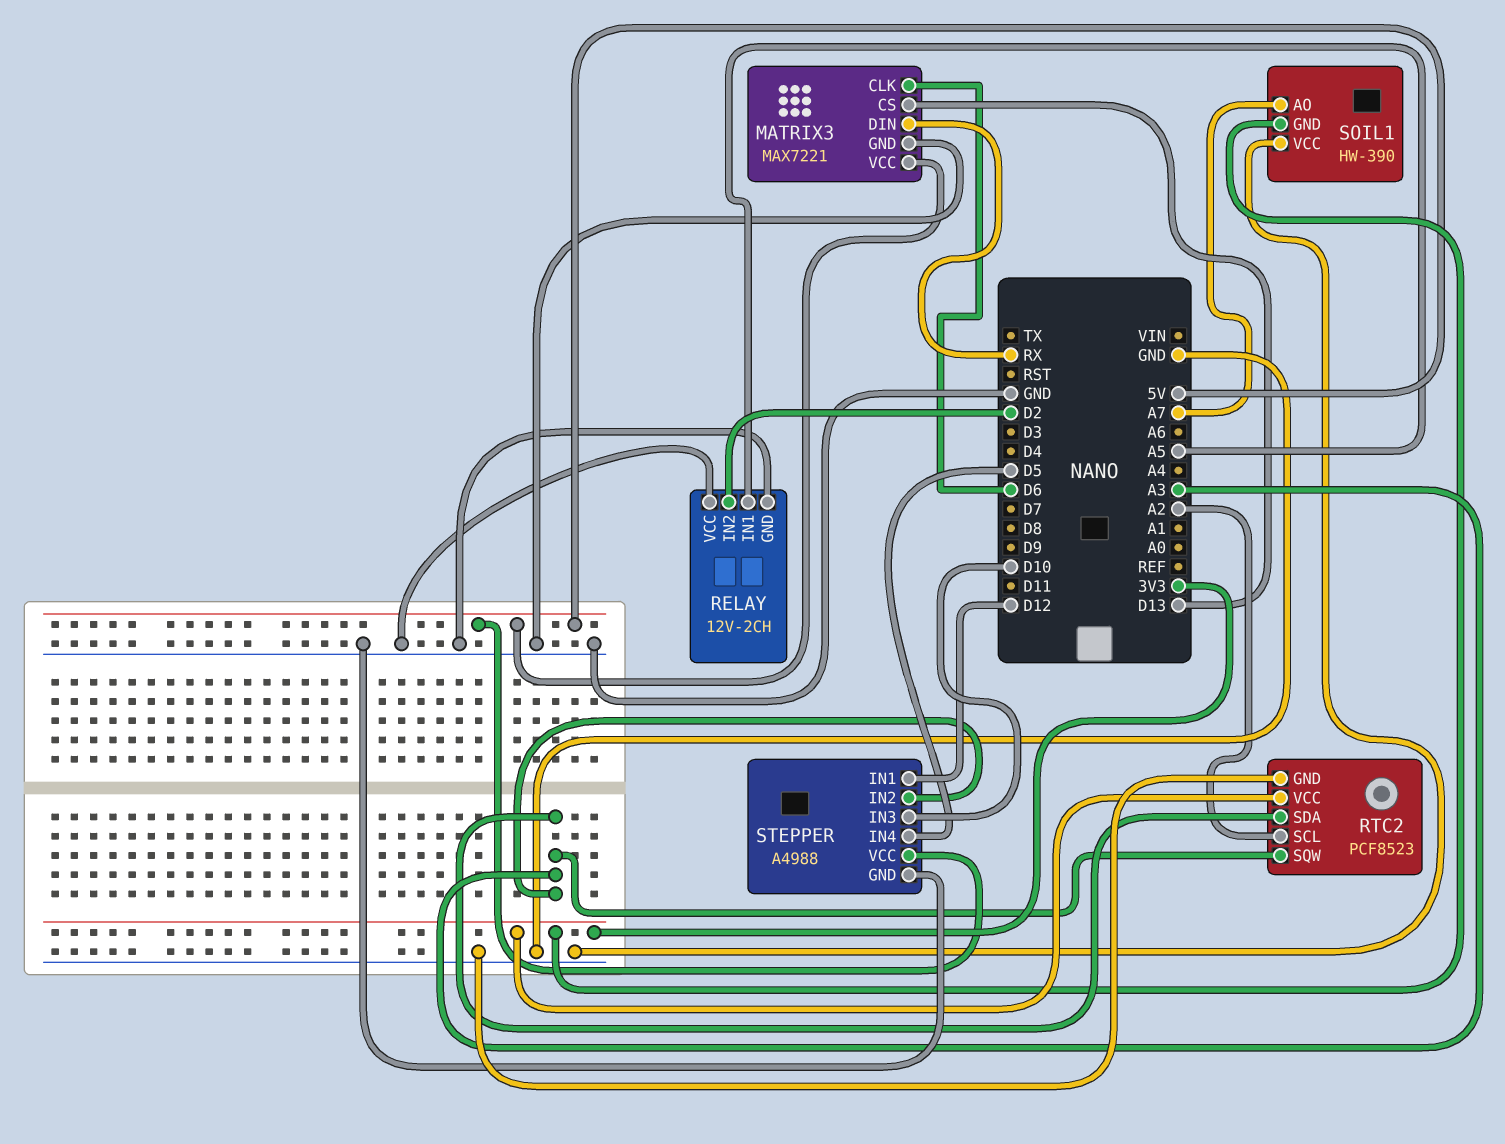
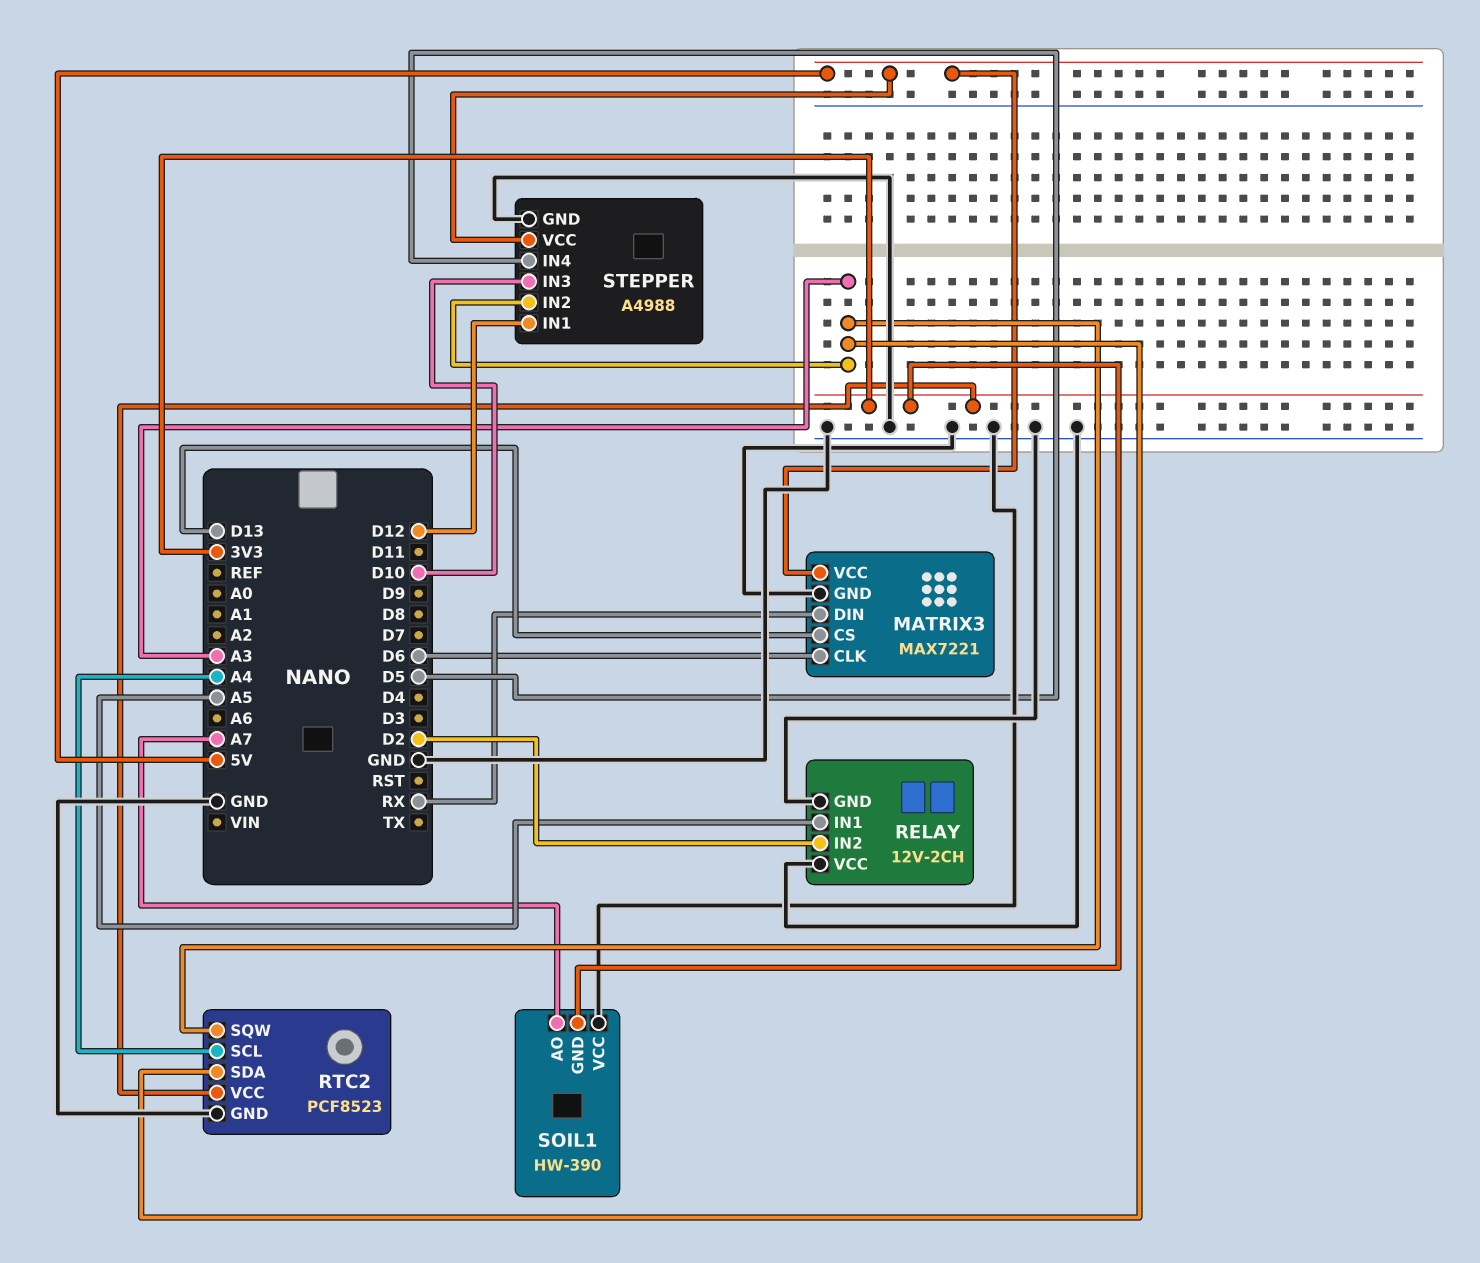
RTC2 pin SCL: A2 -> A4

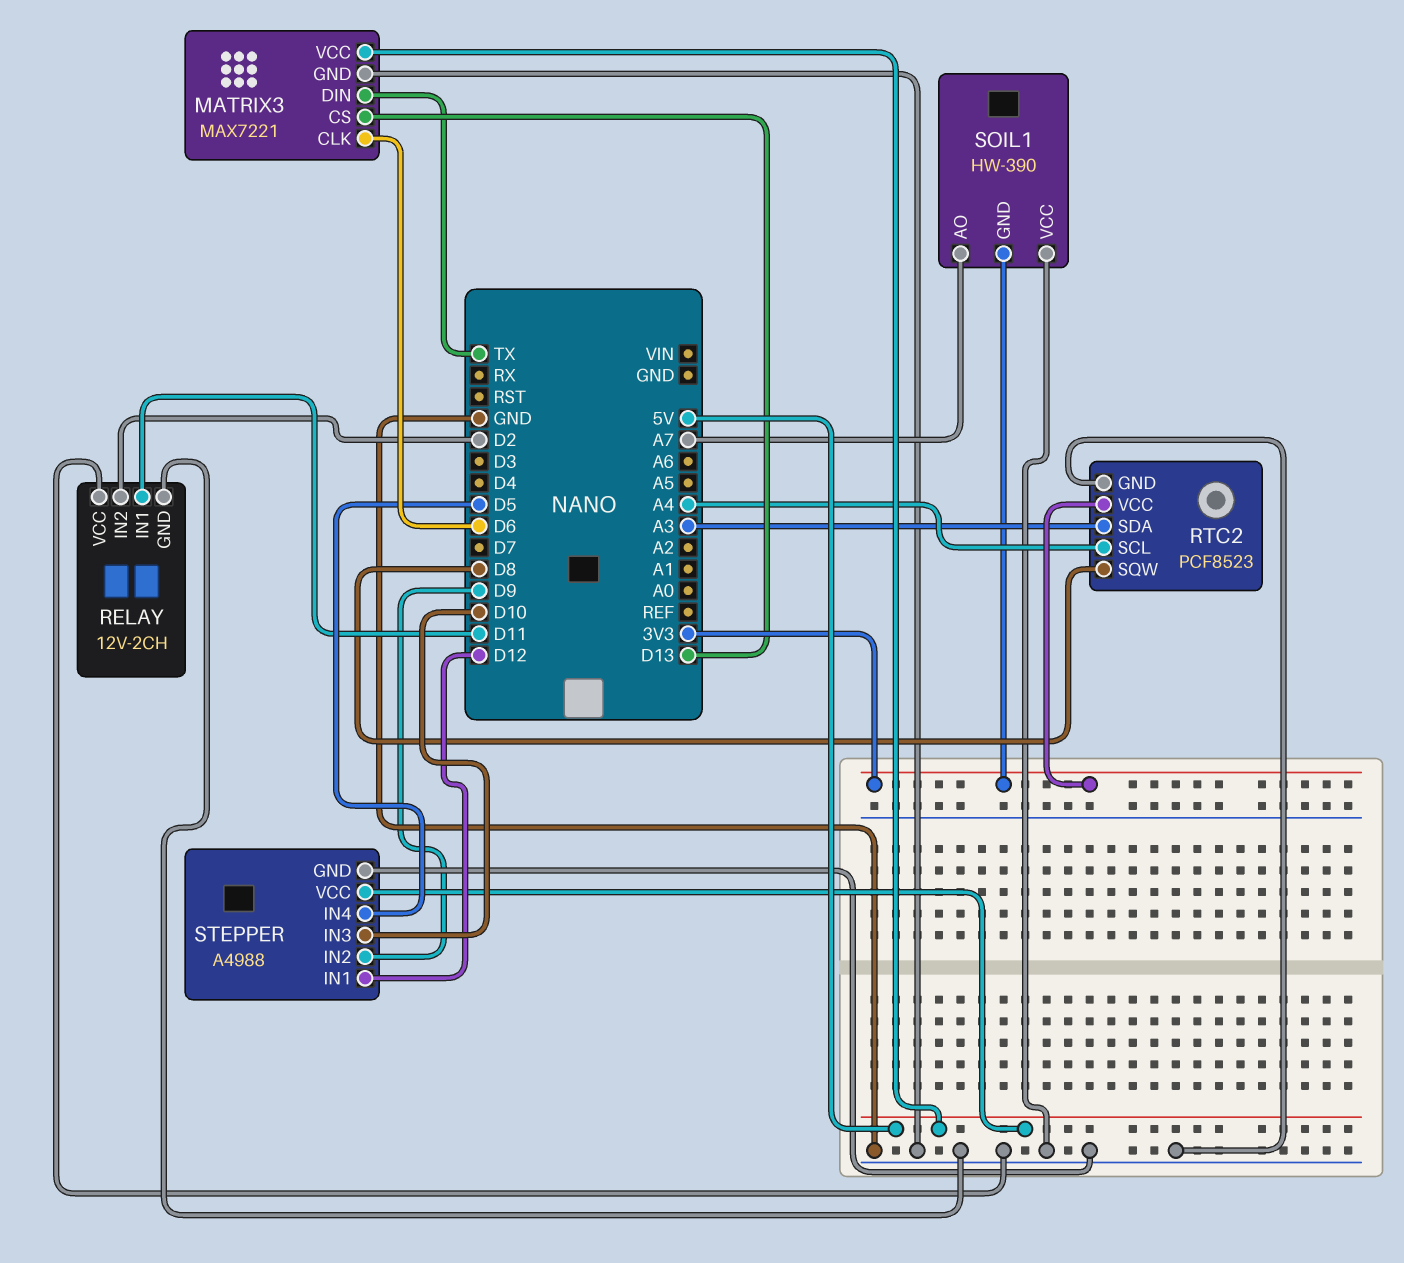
MATRIX3 pin DIN: RX -> TX
RELAY pin IN1: A5 -> D11
RTC2 pin SQW: A3 -> D8
STEPPER pin IN2: A3 -> D9

